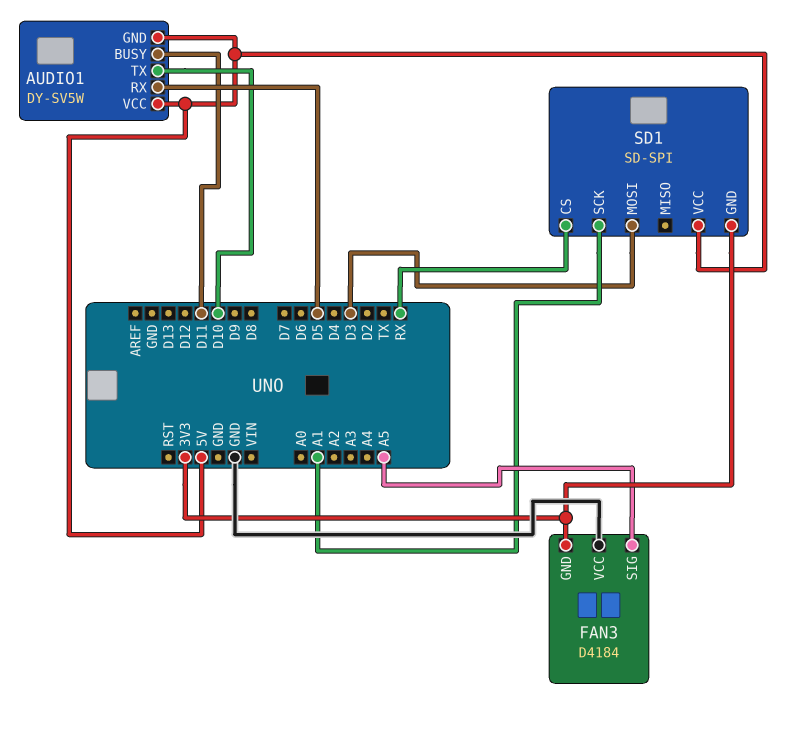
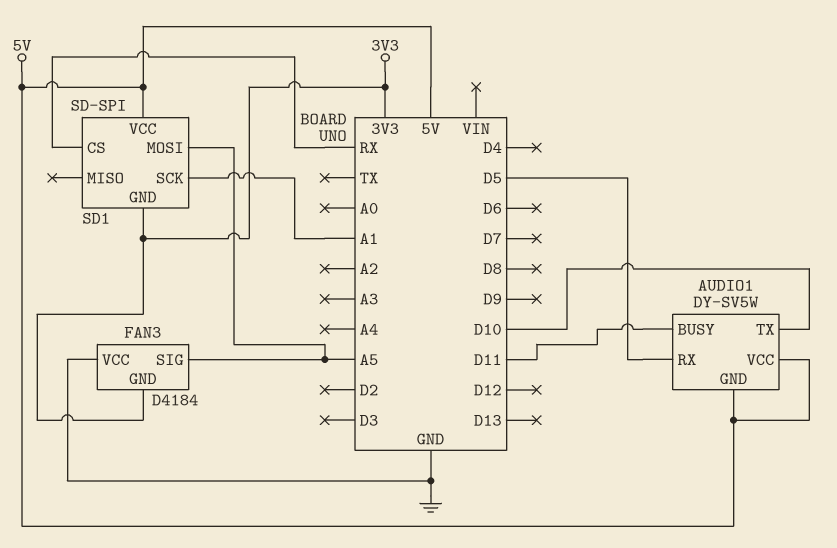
SD1 pin MOSI: D3 -> A5

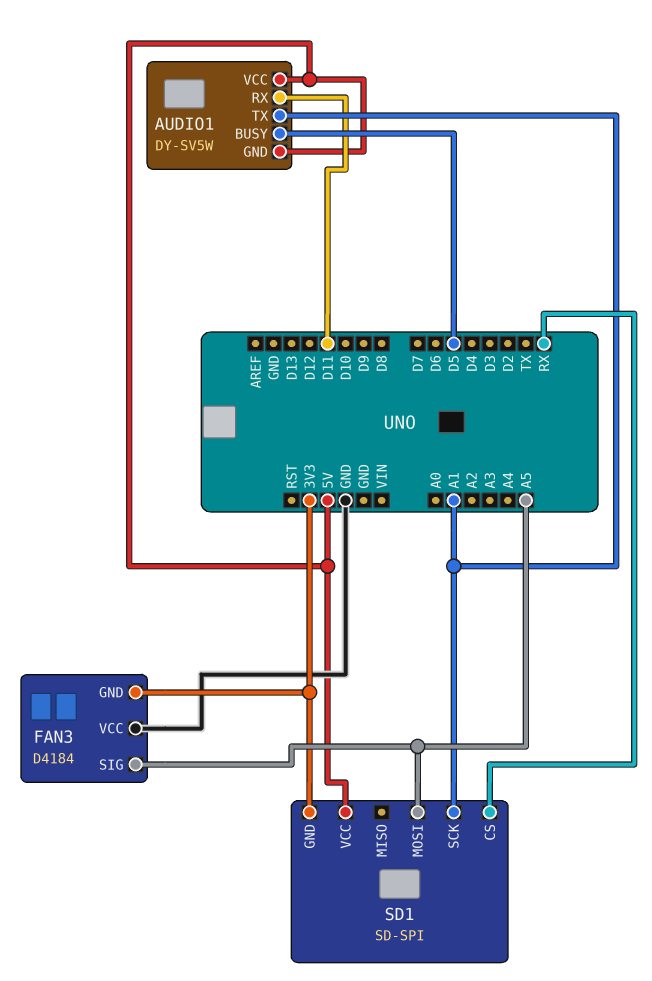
AUDIO1 pin BUSY: D11 -> D5
AUDIO1 pin RX: D5 -> D11
AUDIO1 pin TX: D10 -> A1

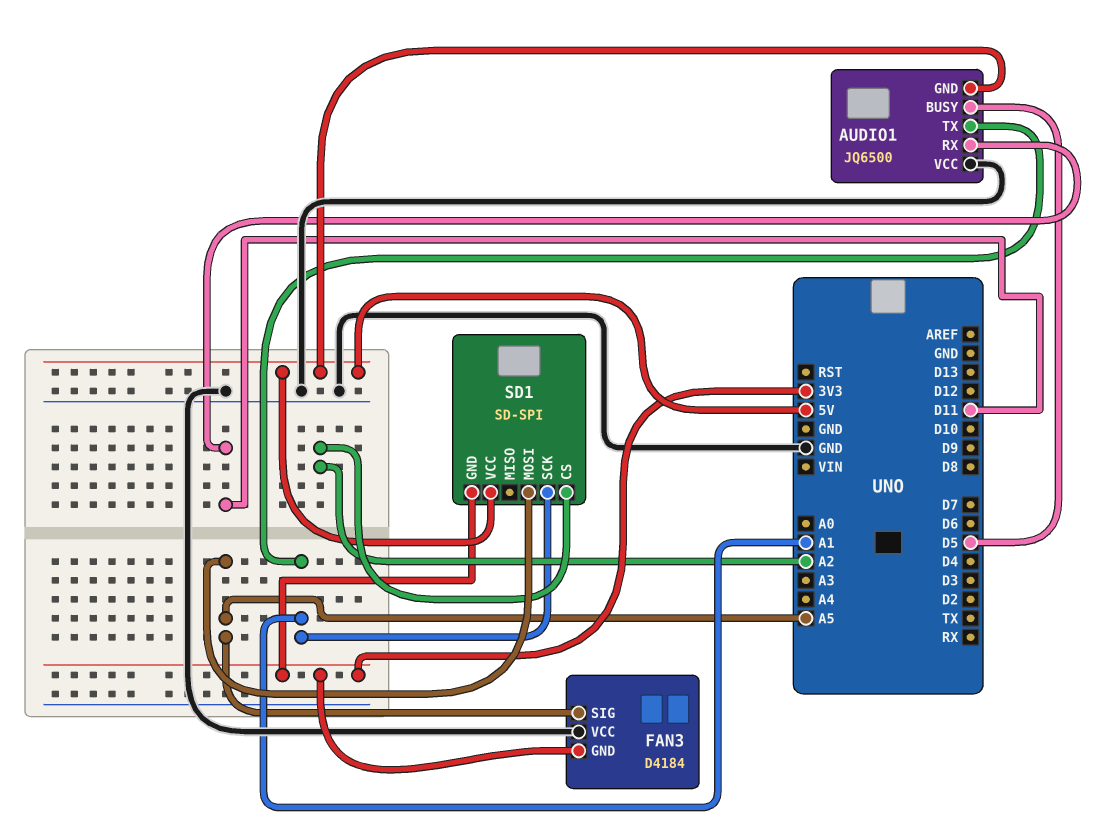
AUDIO1: DY-SV5W -> JQ6500
AUDIO1 pin VCC: 5V -> GND
SD1 pin CS: RX -> A2

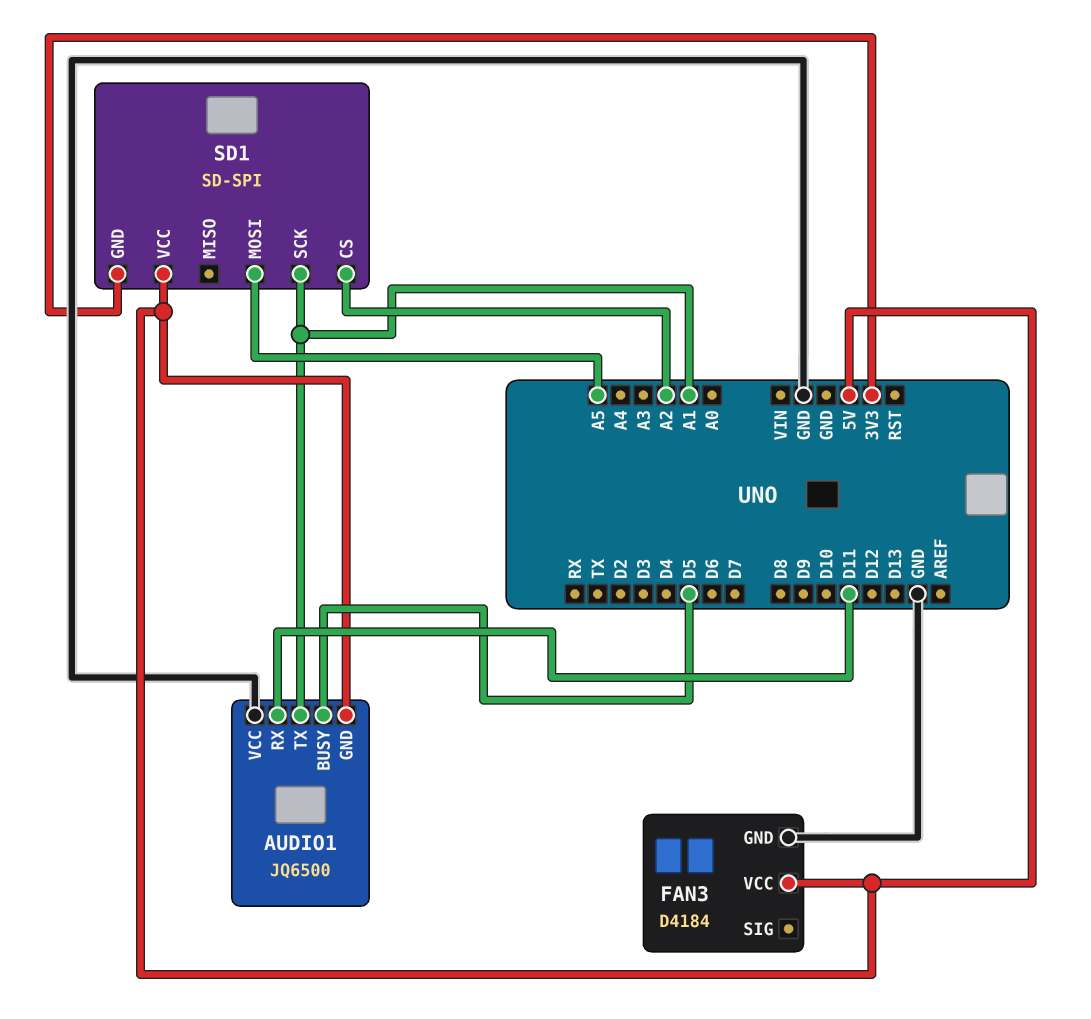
FAN3 pin GND: 3V3 -> GND
FAN3 pin SIG: A5 -> none
FAN3 pin VCC: GND -> 5V

